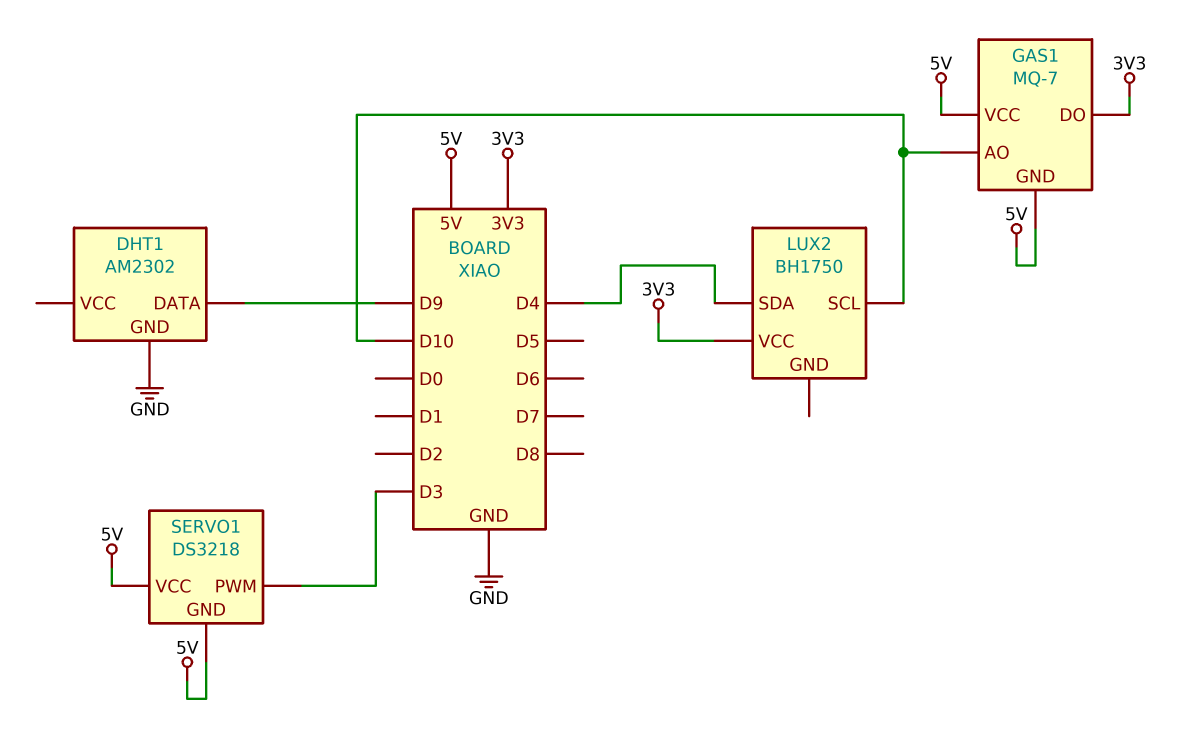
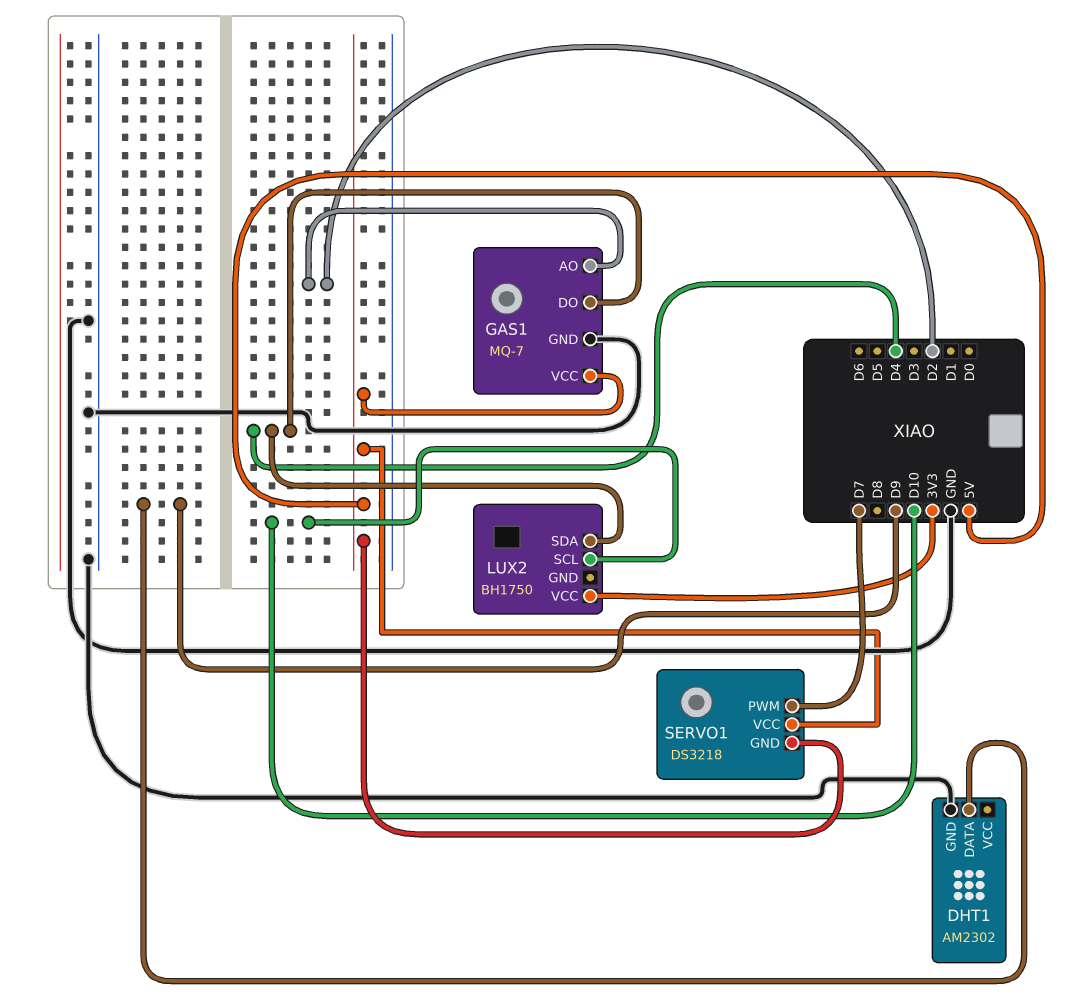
GAS1 pin AO: D10 -> D2
GAS1 pin DO: 3V3 -> D4
GAS1 pin GND: 5V -> GND
SERVO1 pin PWM: D3 -> D7

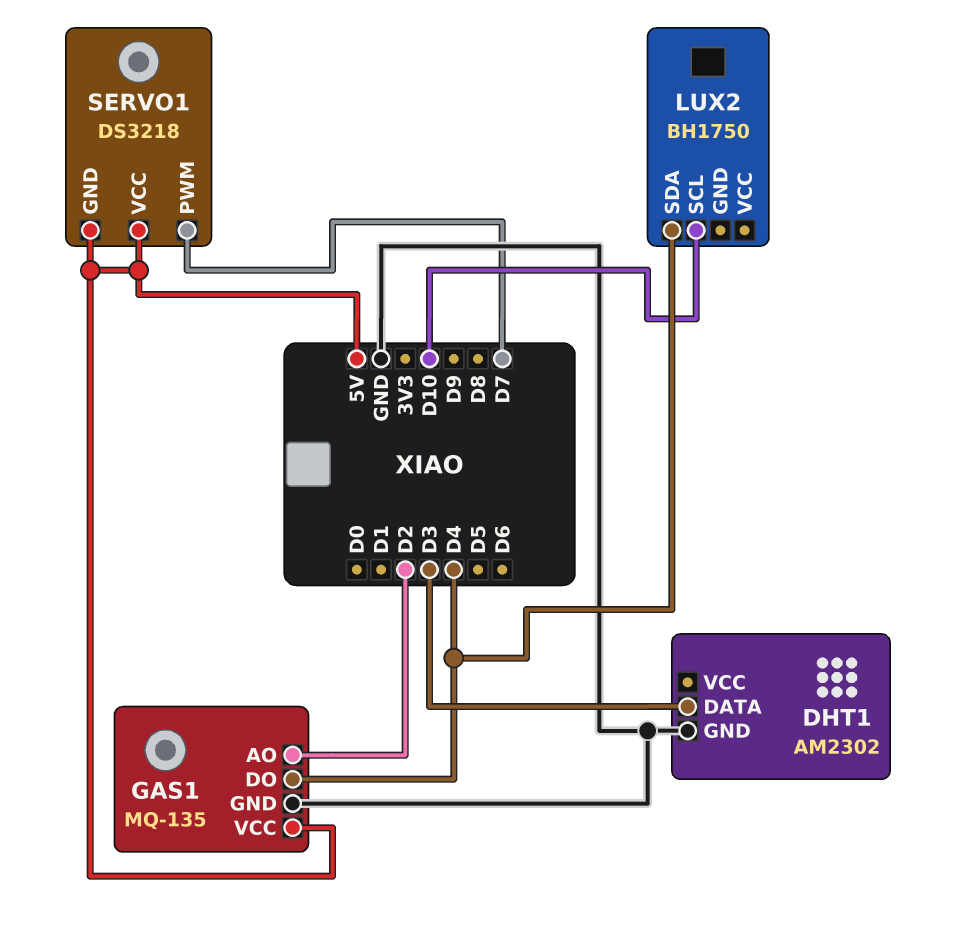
DHT1 pin DATA: D9 -> D3
GAS1: MQ-7 -> MQ-135
LUX2 pin VCC: 3V3 -> none

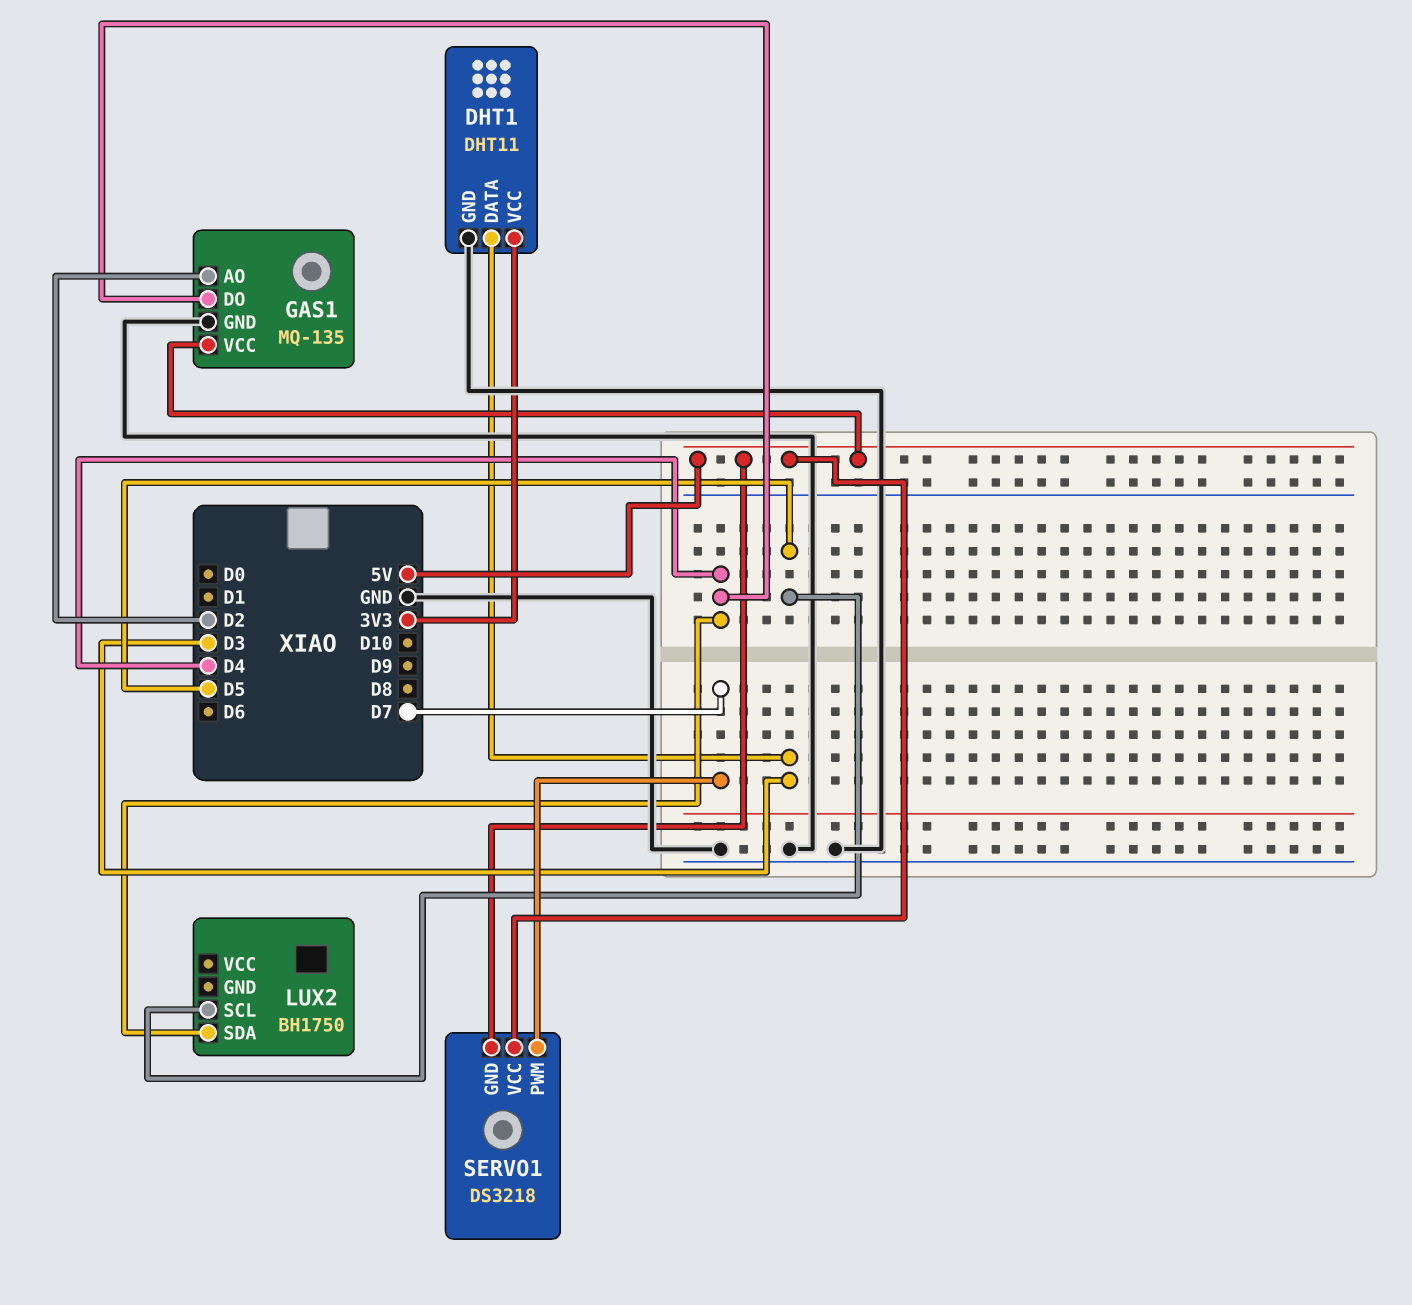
DHT1: AM2302 -> DHT11
DHT1 pin VCC: none -> 3V3
LUX2 pin SCL: D10 -> D5

